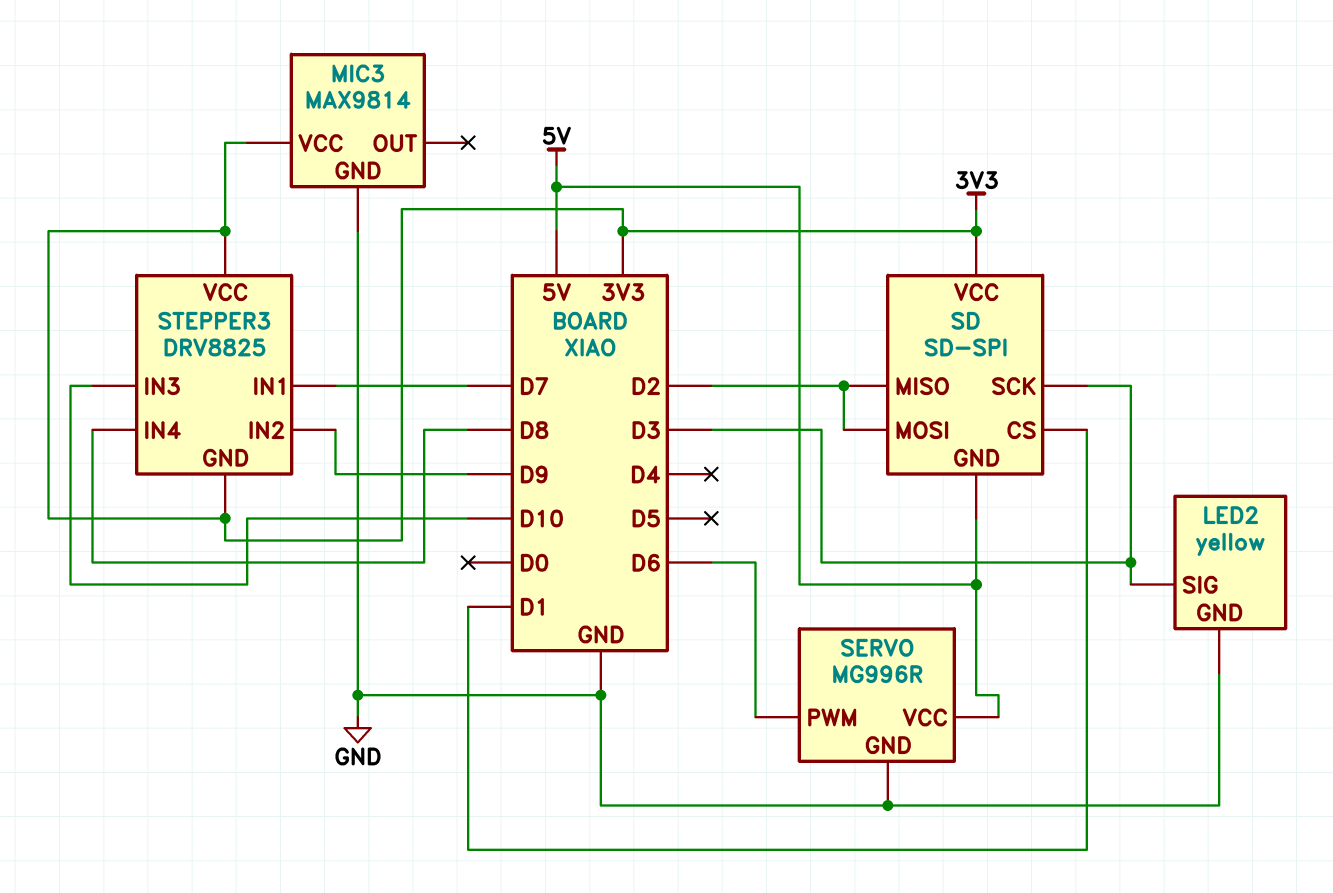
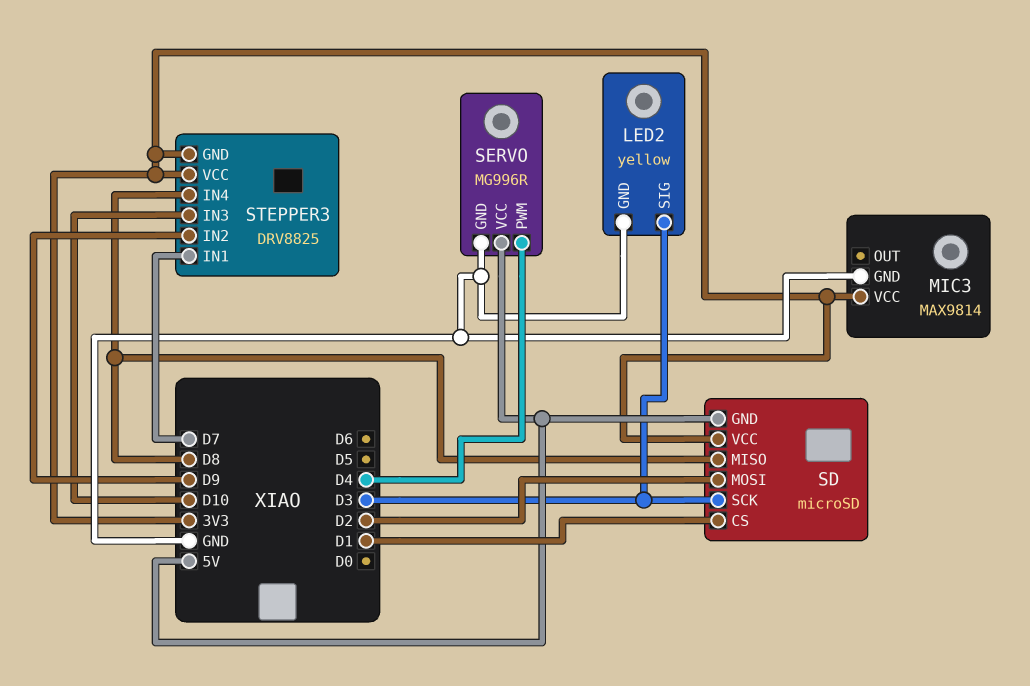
SD: SD-SPI -> microSD
SD pin MISO: D2 -> D8
SERVO pin PWM: D6 -> D4

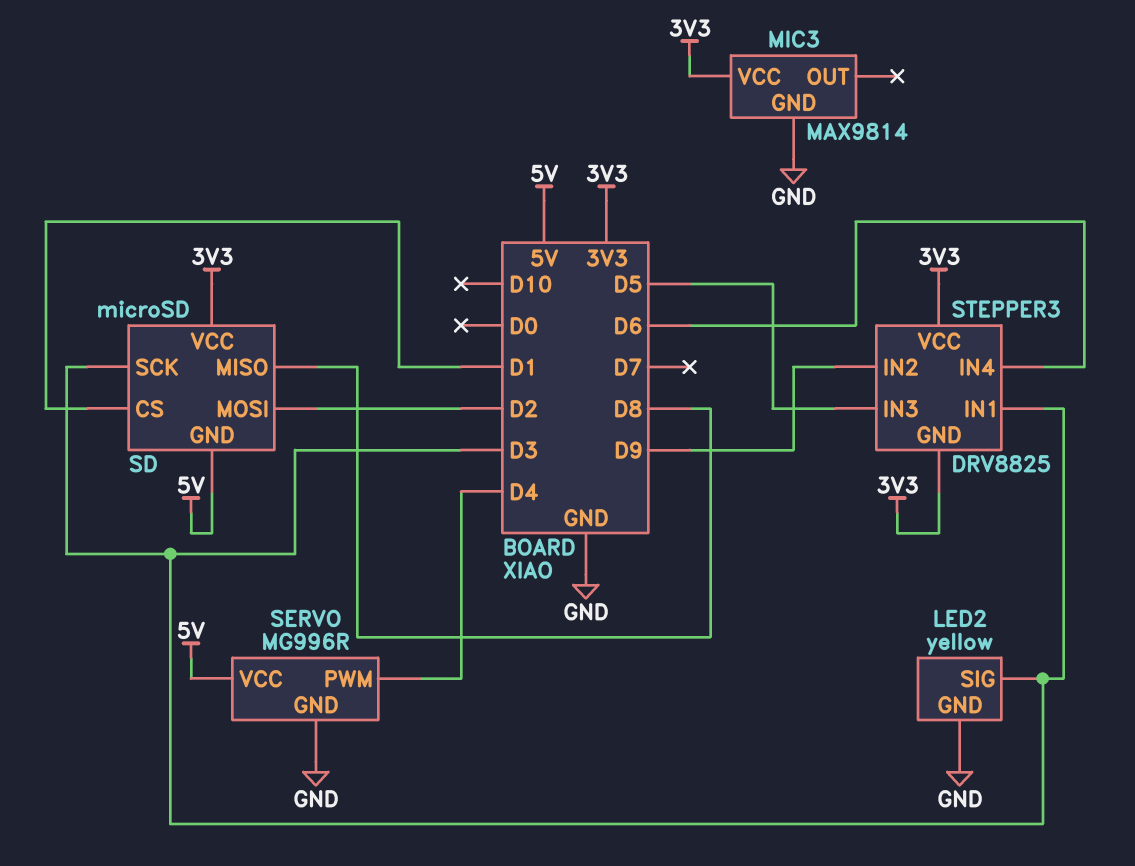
STEPPER3 pin IN1: D7 -> D3
STEPPER3 pin IN3: D10 -> D5
STEPPER3 pin IN4: D8 -> D6

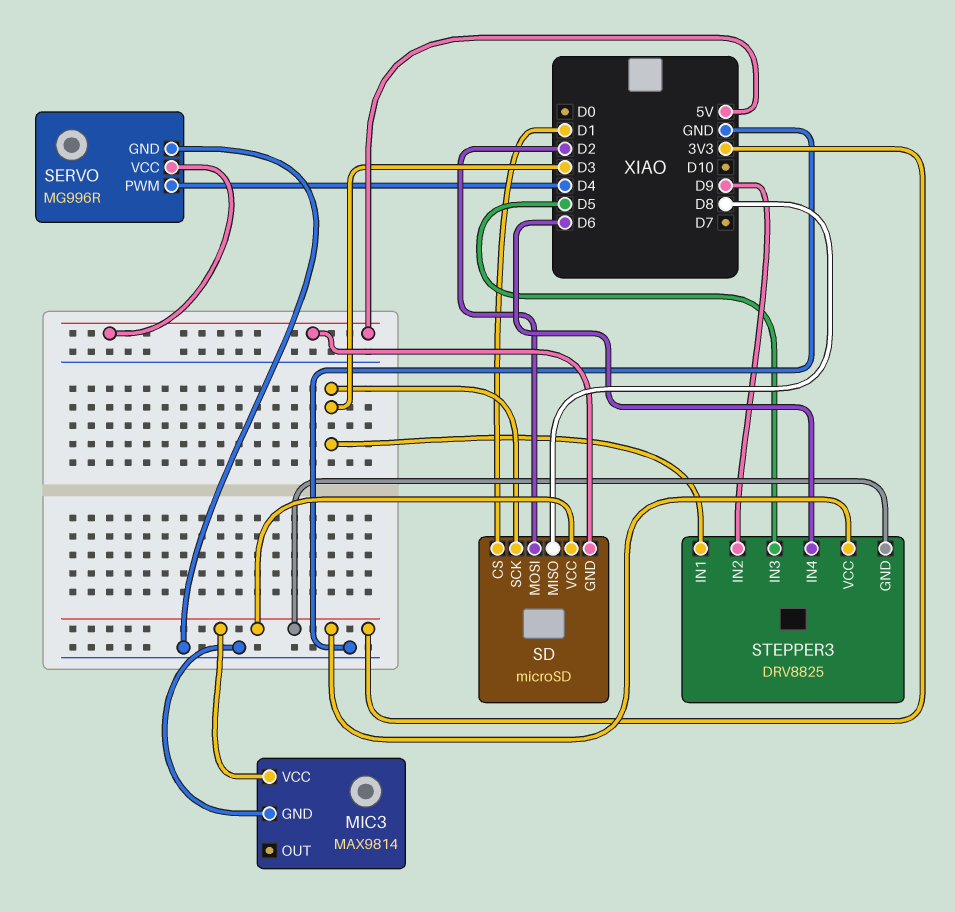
LED2: yellow -> none
LED2 pin GND: GND -> none
LED2 pin SIG: D3 -> none

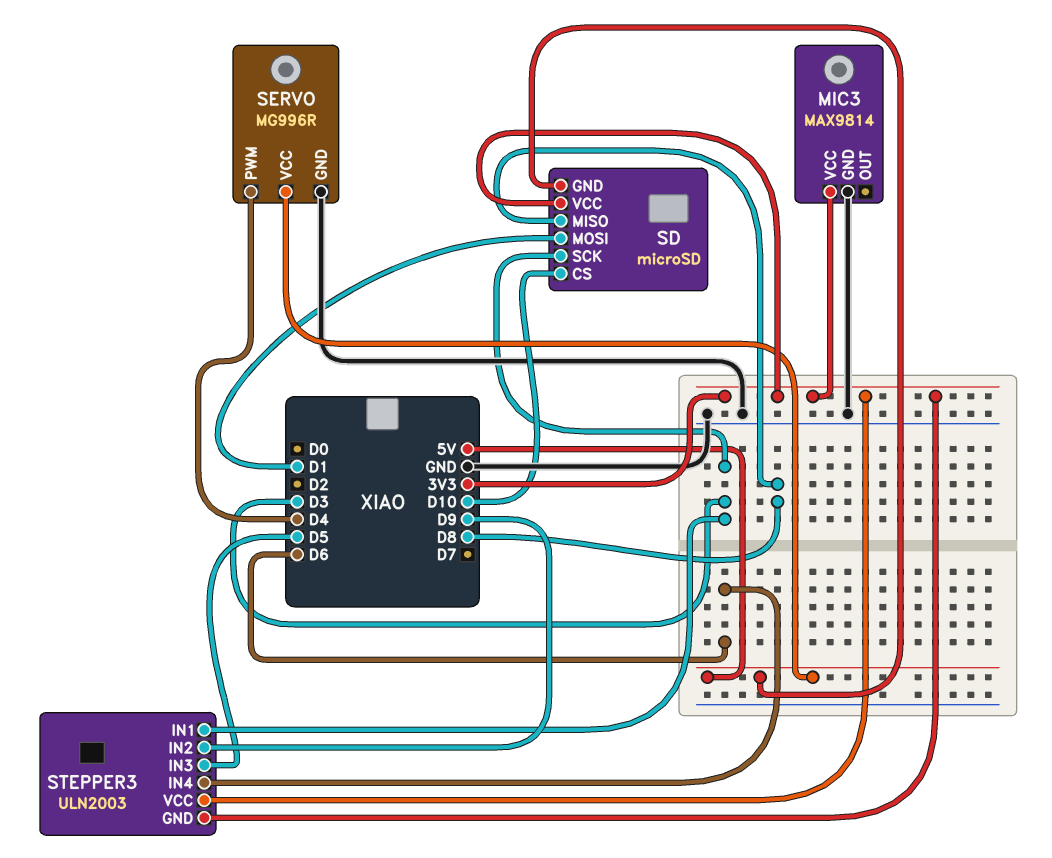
SD pin CS: D1 -> D10
SD pin MOSI: D2 -> D1
STEPPER3: DRV8825 -> ULN2003

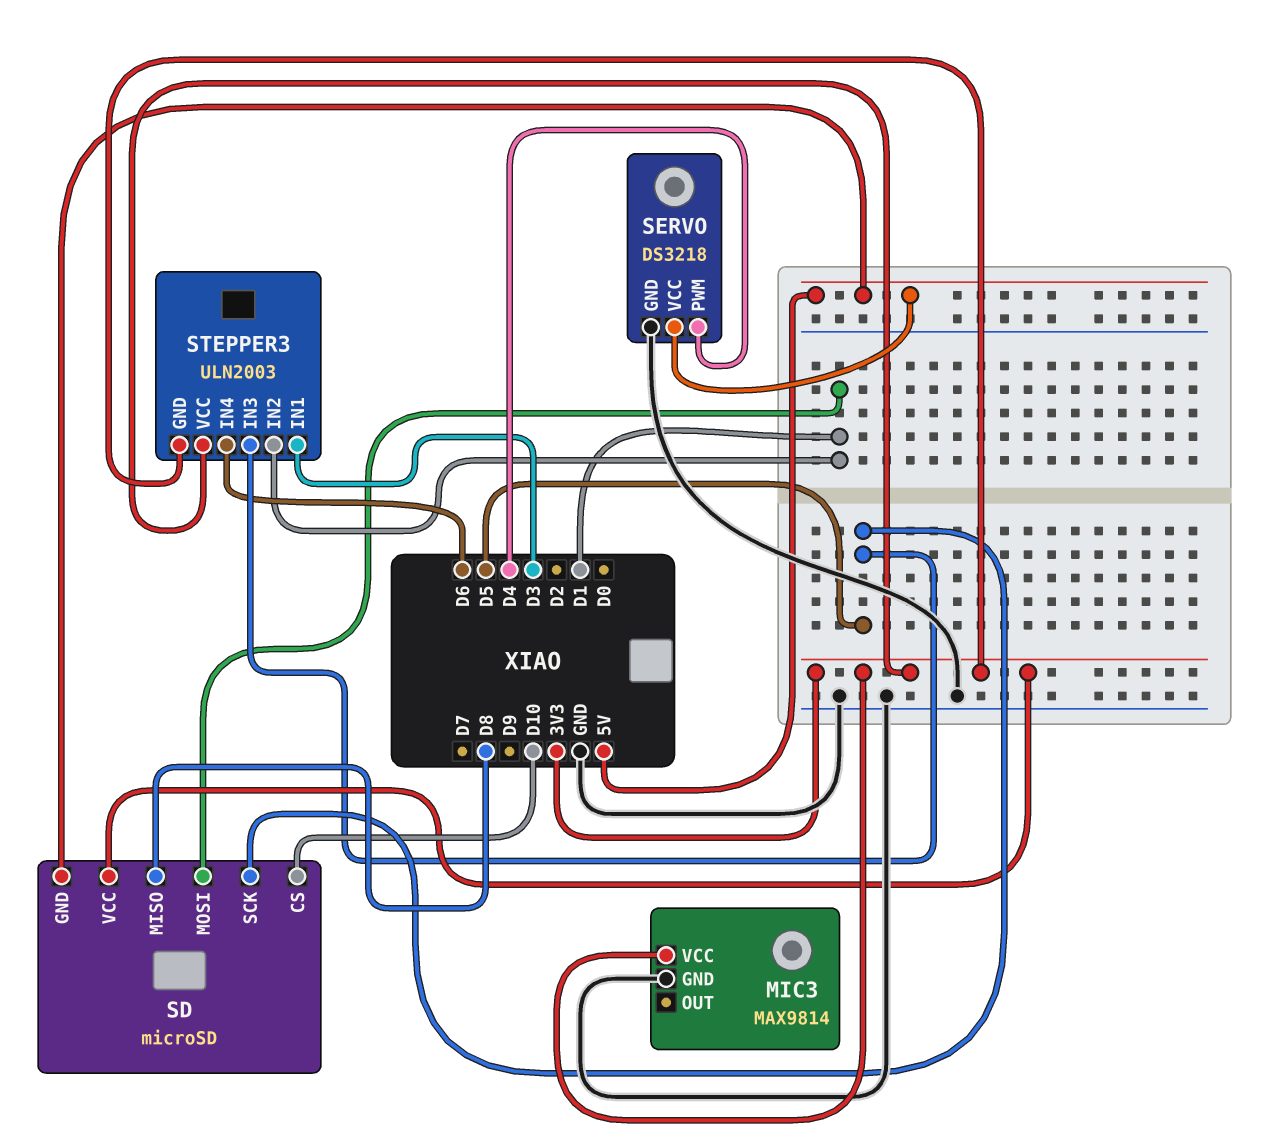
SD pin SCK: D3 -> D5
SERVO: MG996R -> DS3218
STEPPER3 pin IN2: D9 -> D1

